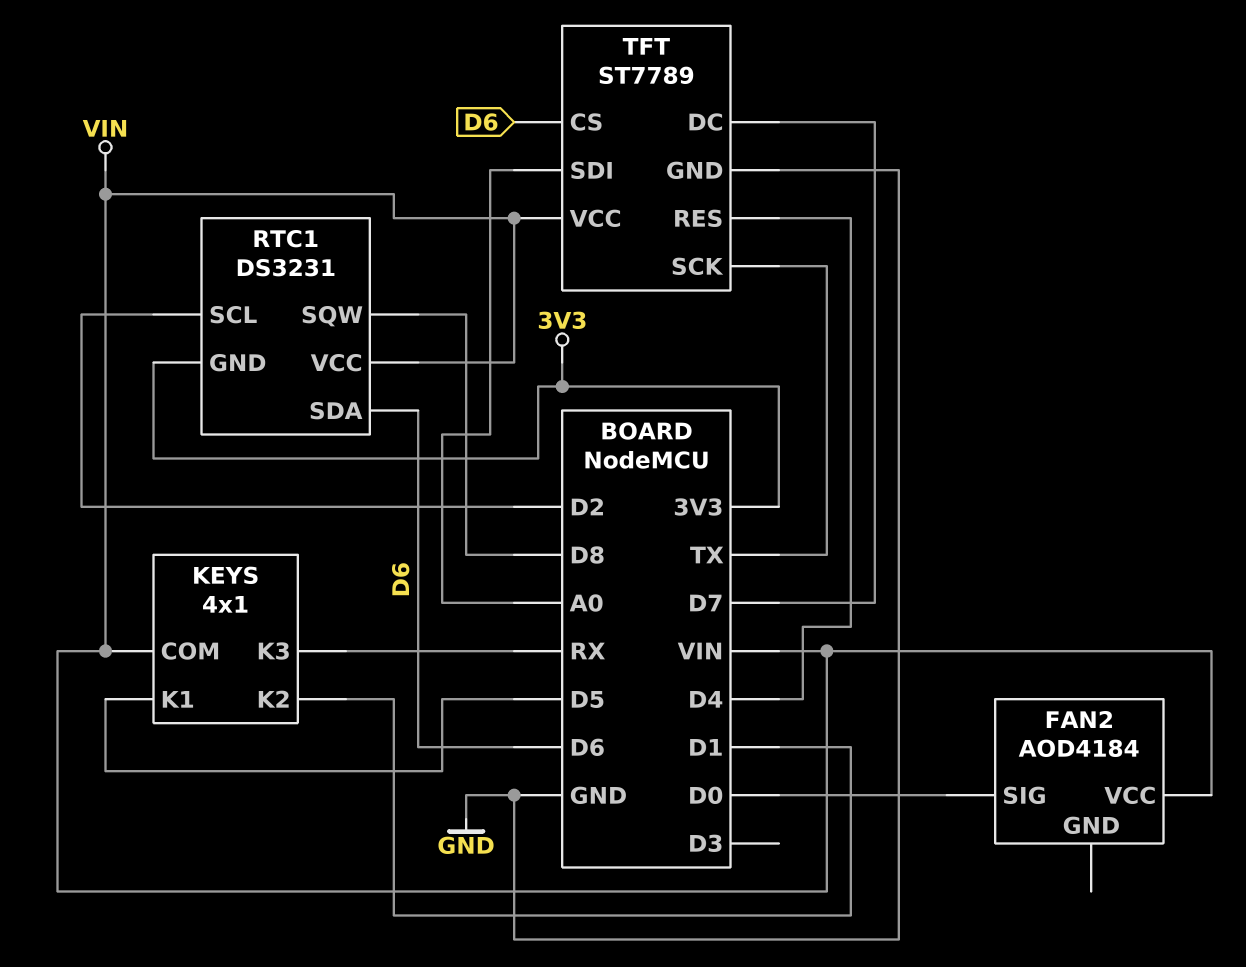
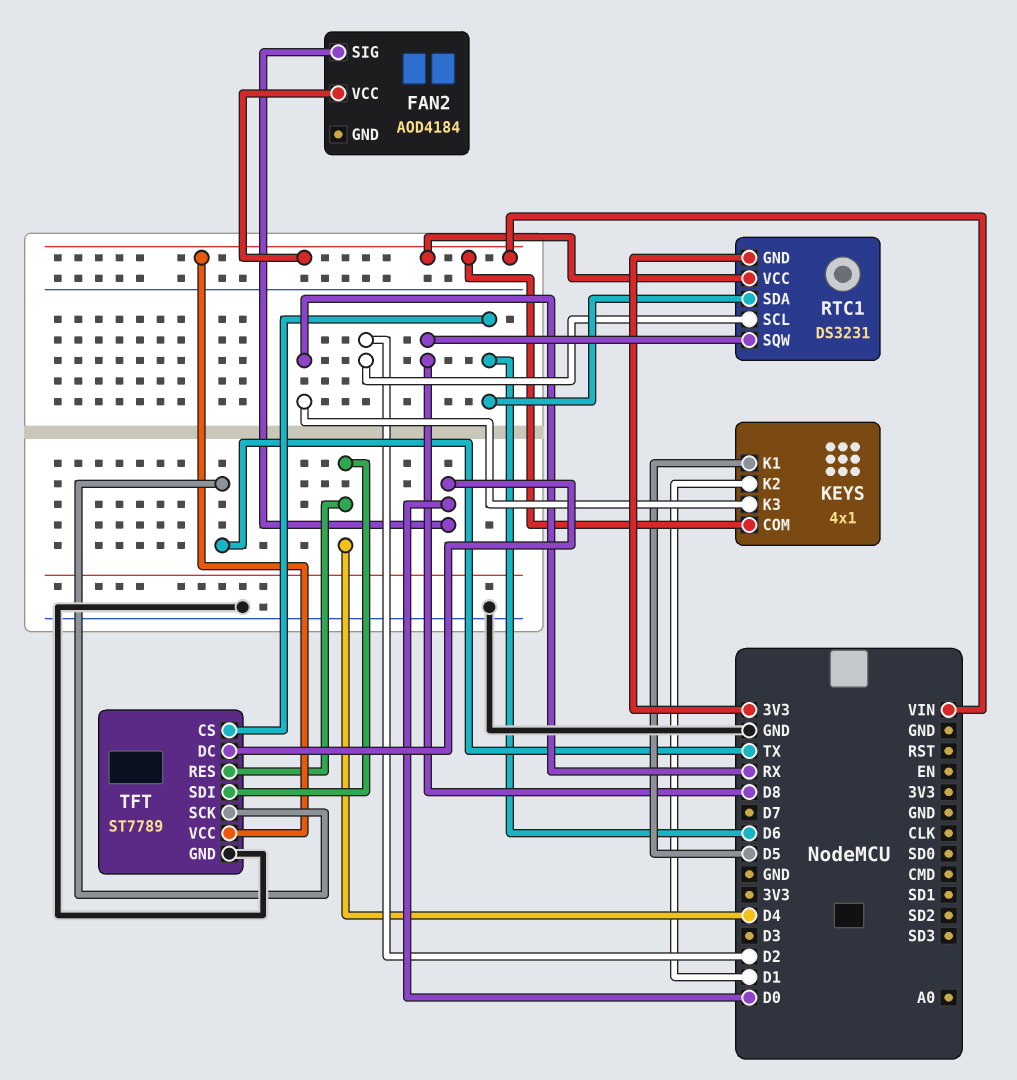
TFT pin DC: D7 -> D0
TFT pin SDI: A0 -> D4

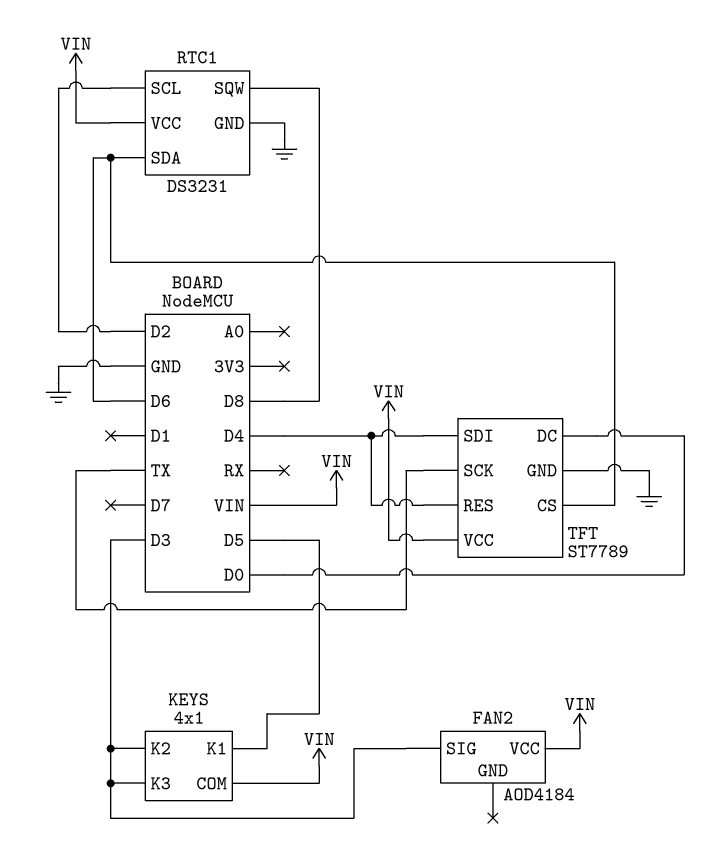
FAN2 pin SIG: D0 -> D3
KEYS pin K2: D1 -> D3
KEYS pin K3: RX -> D3
RTC1 pin GND: 3V3 -> GND

